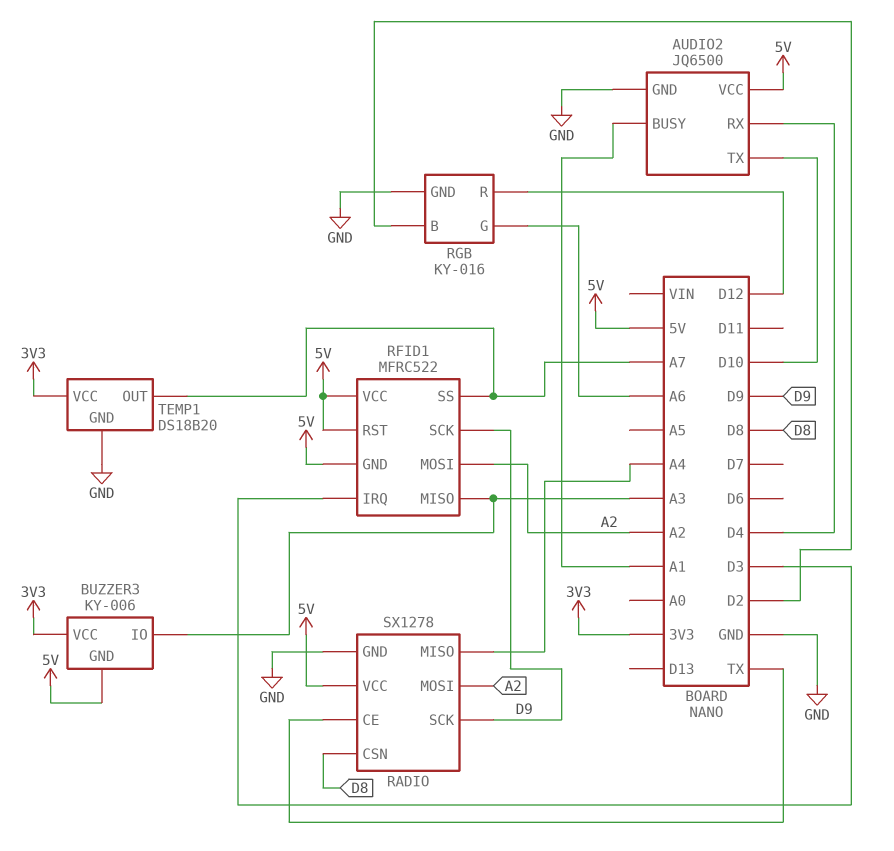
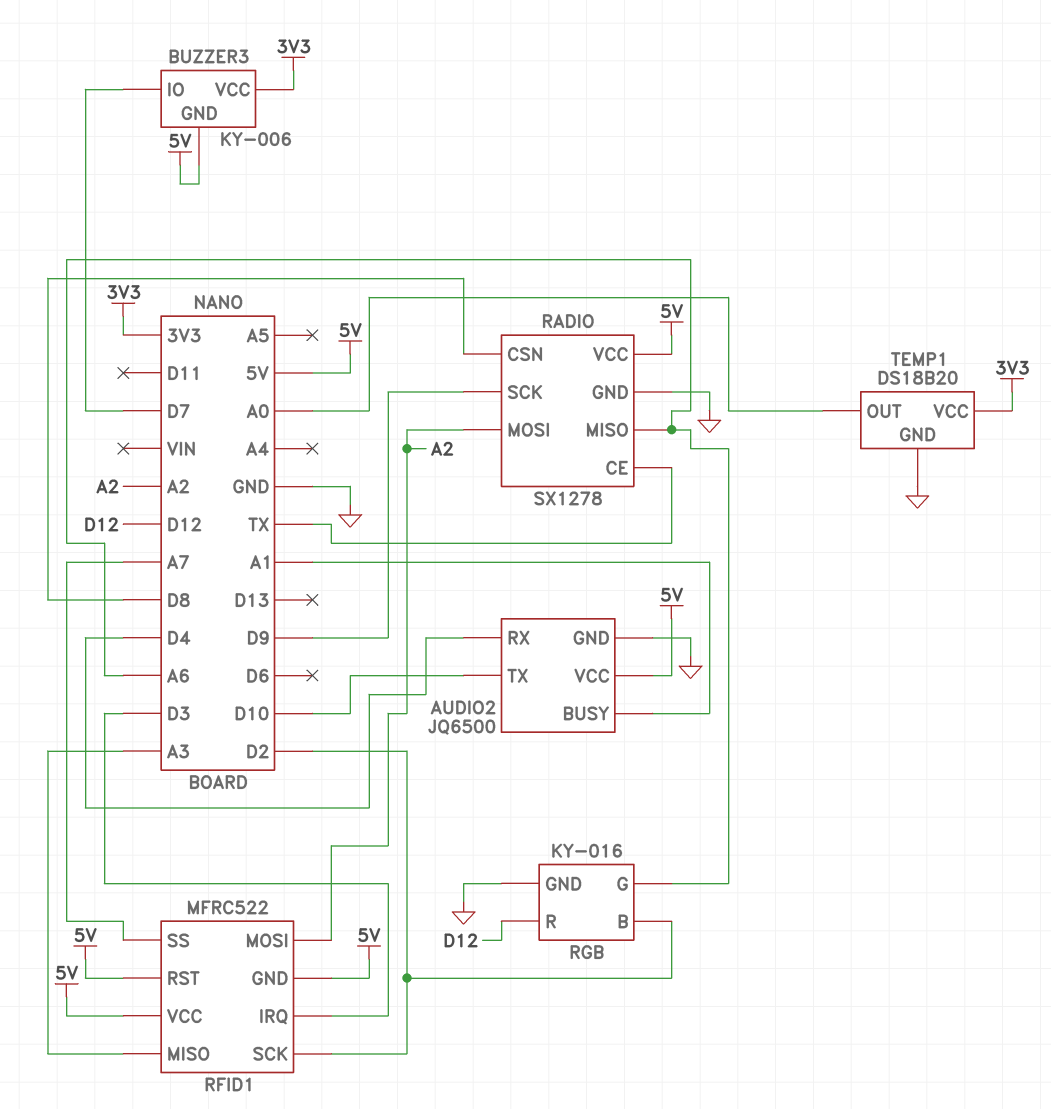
BUZZER3 pin IO: A3 -> D7
RADIO pin MISO: A4 -> A6
RFID1 pin SCK: D9 -> D2
TEMP1 pin OUT: A7 -> A0

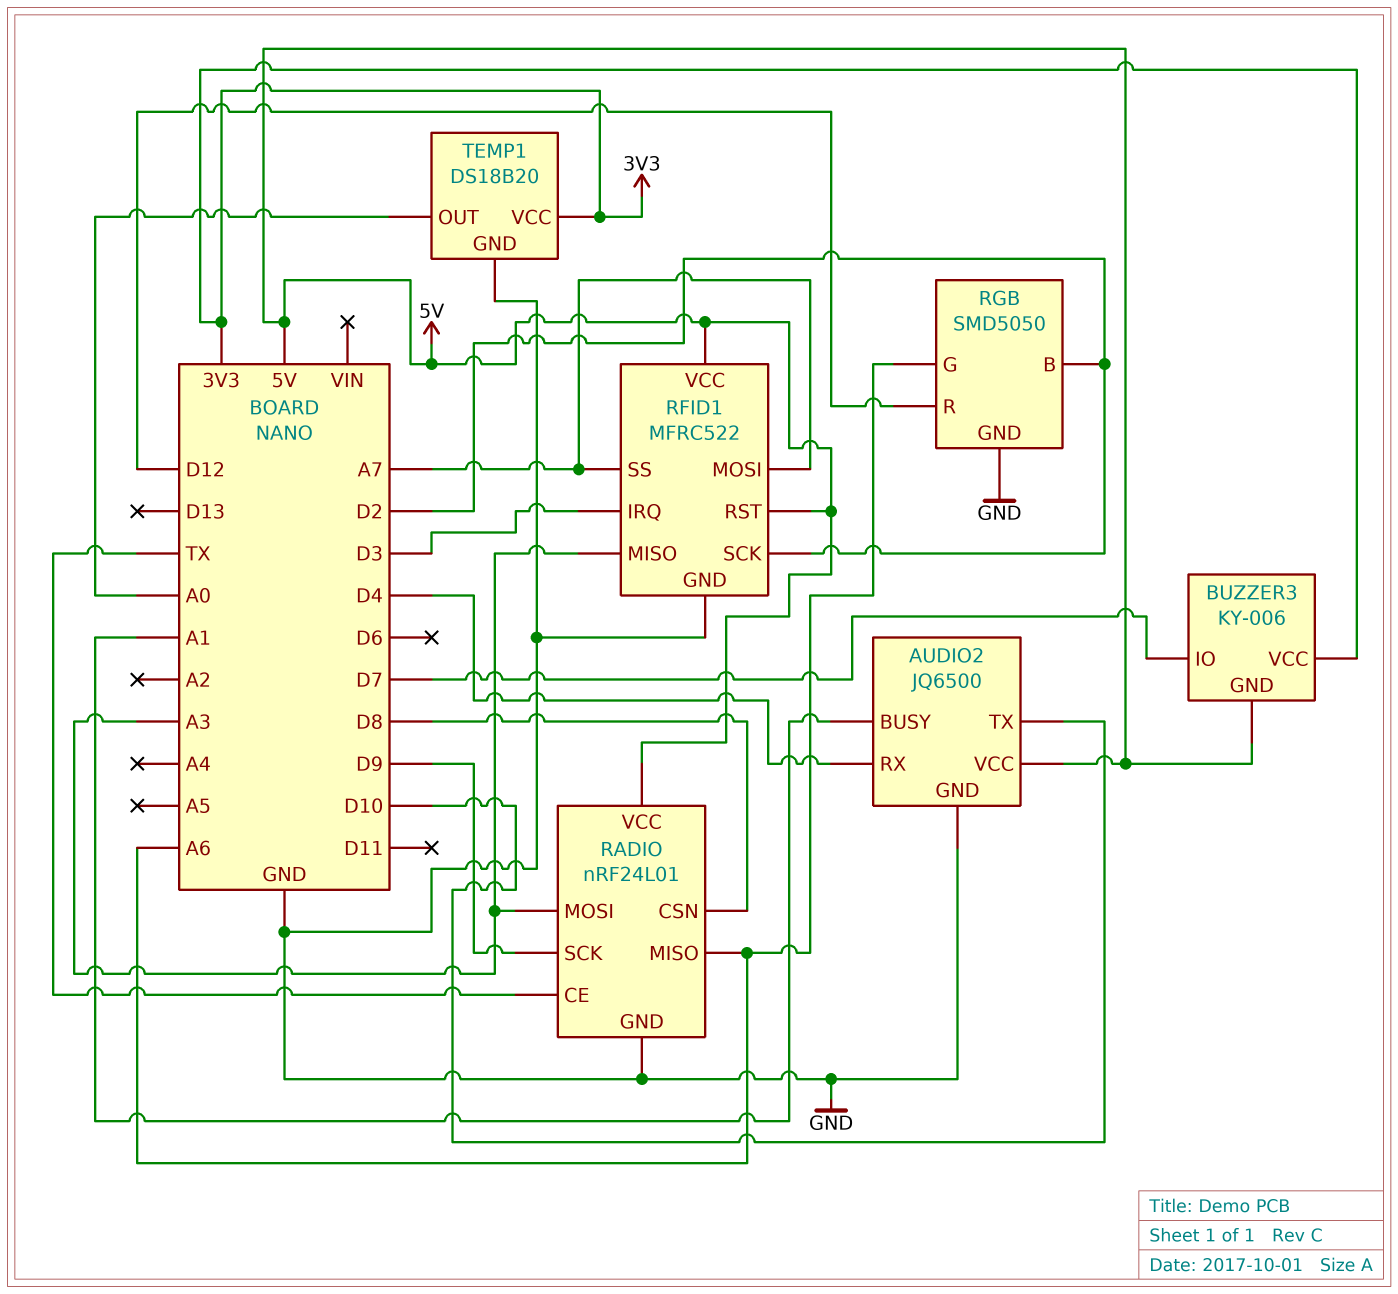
RADIO: SX1278 -> nRF24L01
RADIO pin MOSI: A2 -> A3
RFID1 pin GND: 5V -> GND
RFID1 pin MOSI: A2 -> A7
RGB: KY-016 -> SMD5050

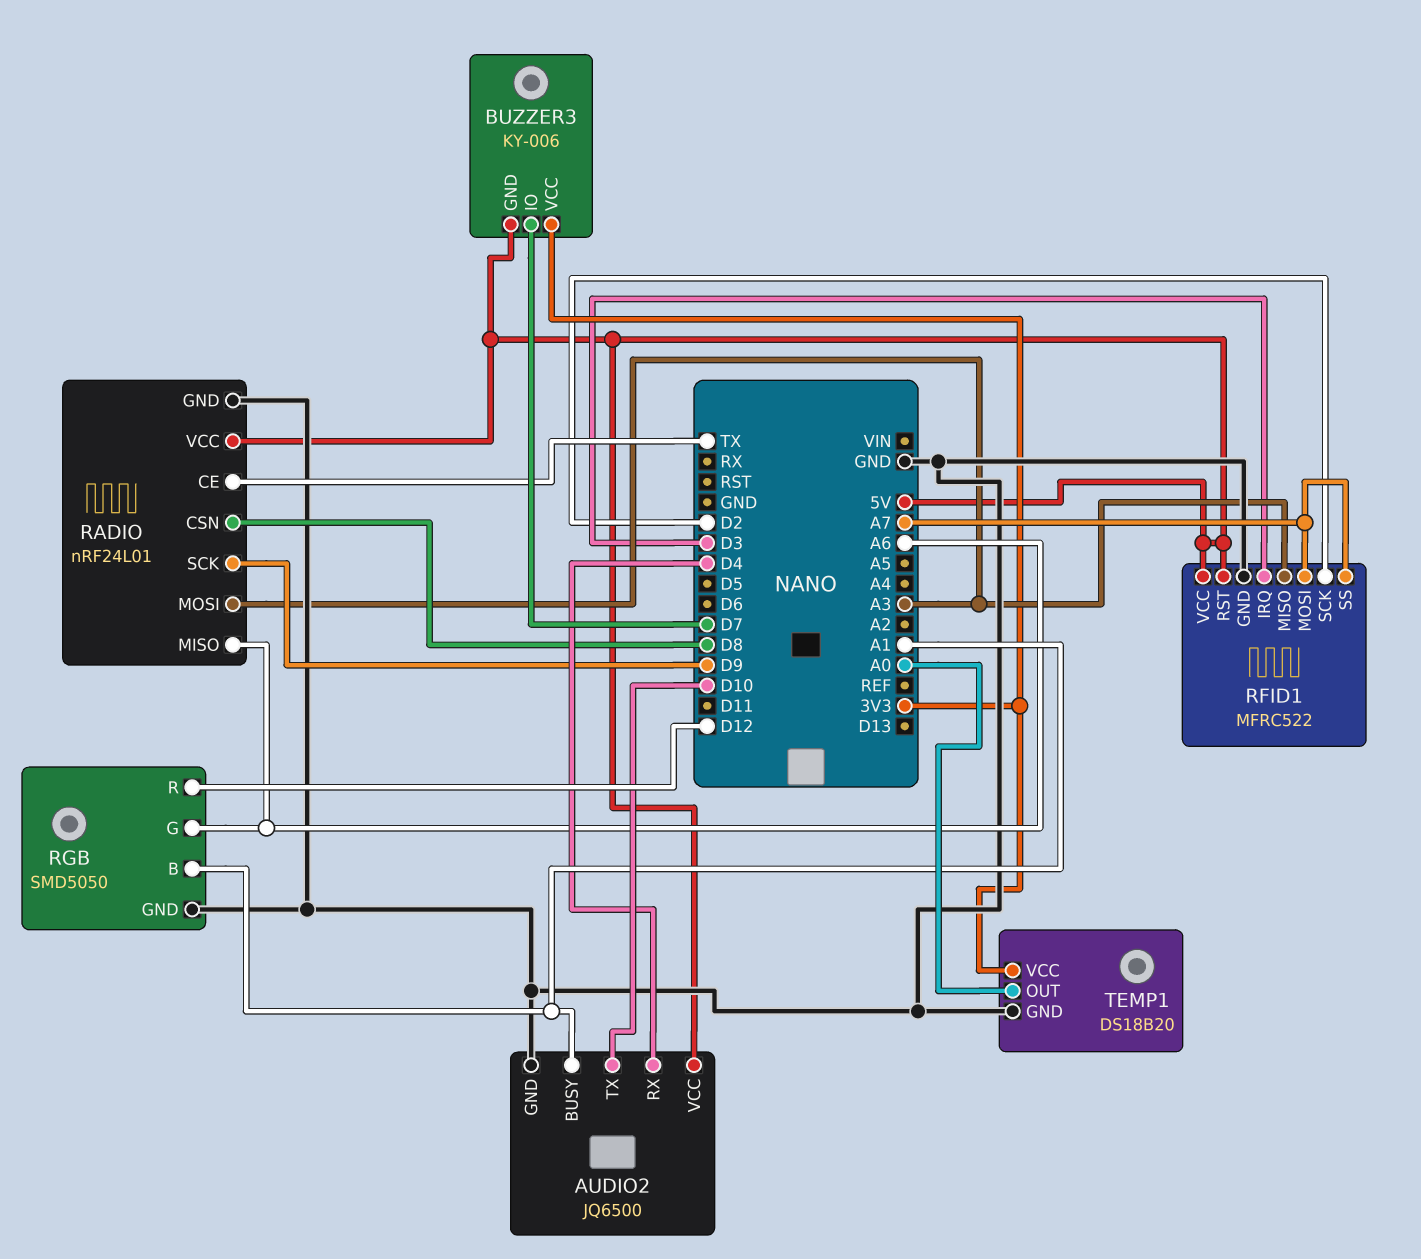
RGB pin B: D2 -> A1

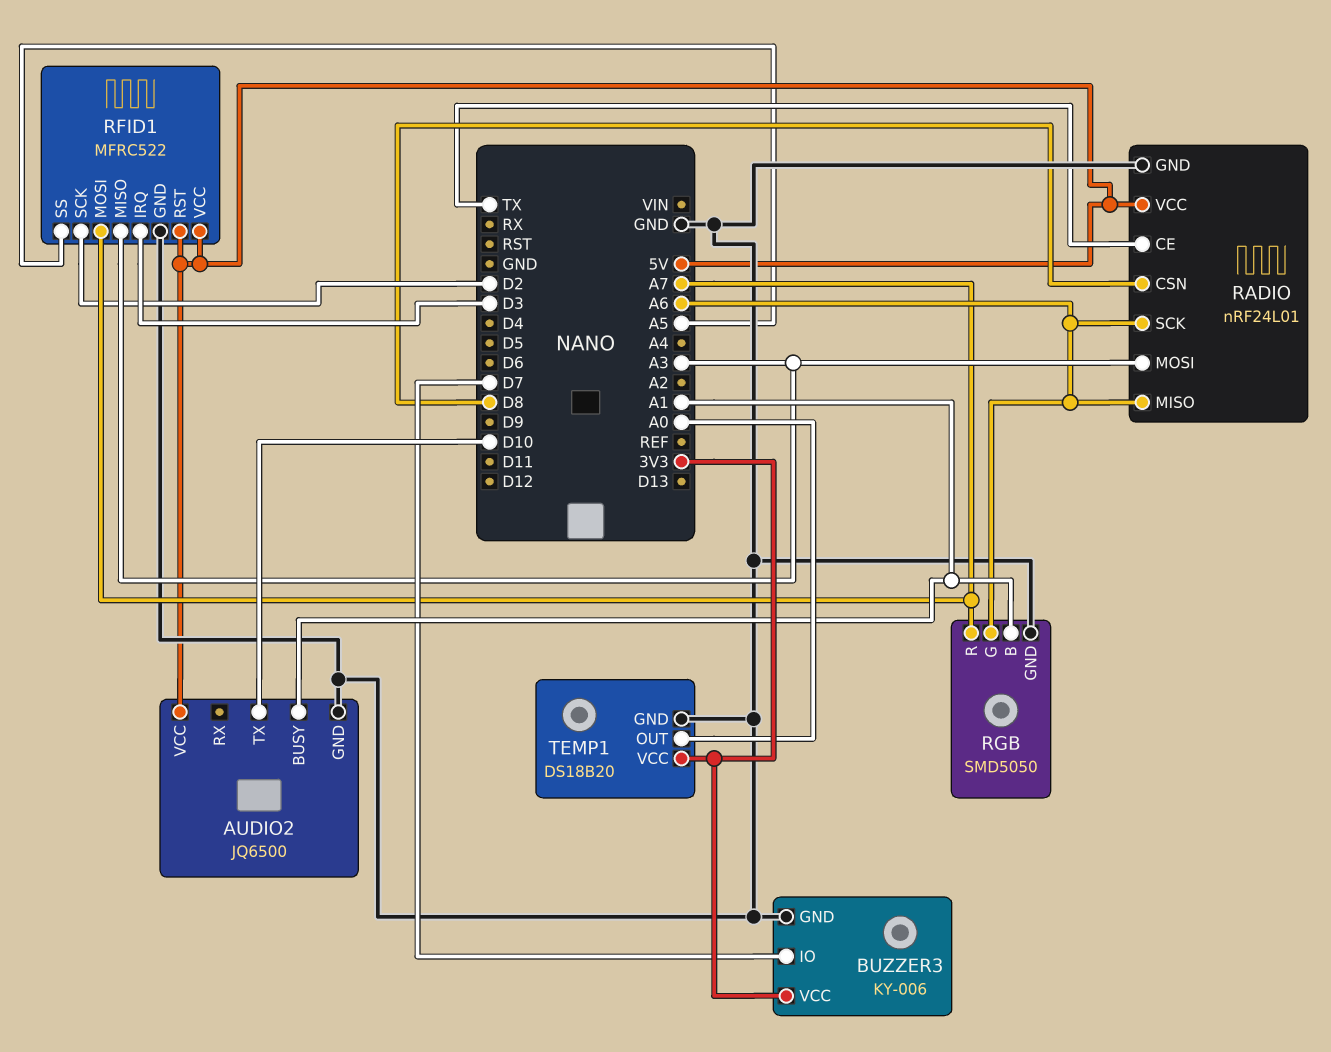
AUDIO2 pin RX: D4 -> none
BUZZER3 pin GND: 5V -> GND
RADIO pin SCK: D9 -> A6
RFID1 pin SS: A7 -> A5
RGB pin R: D12 -> A7

